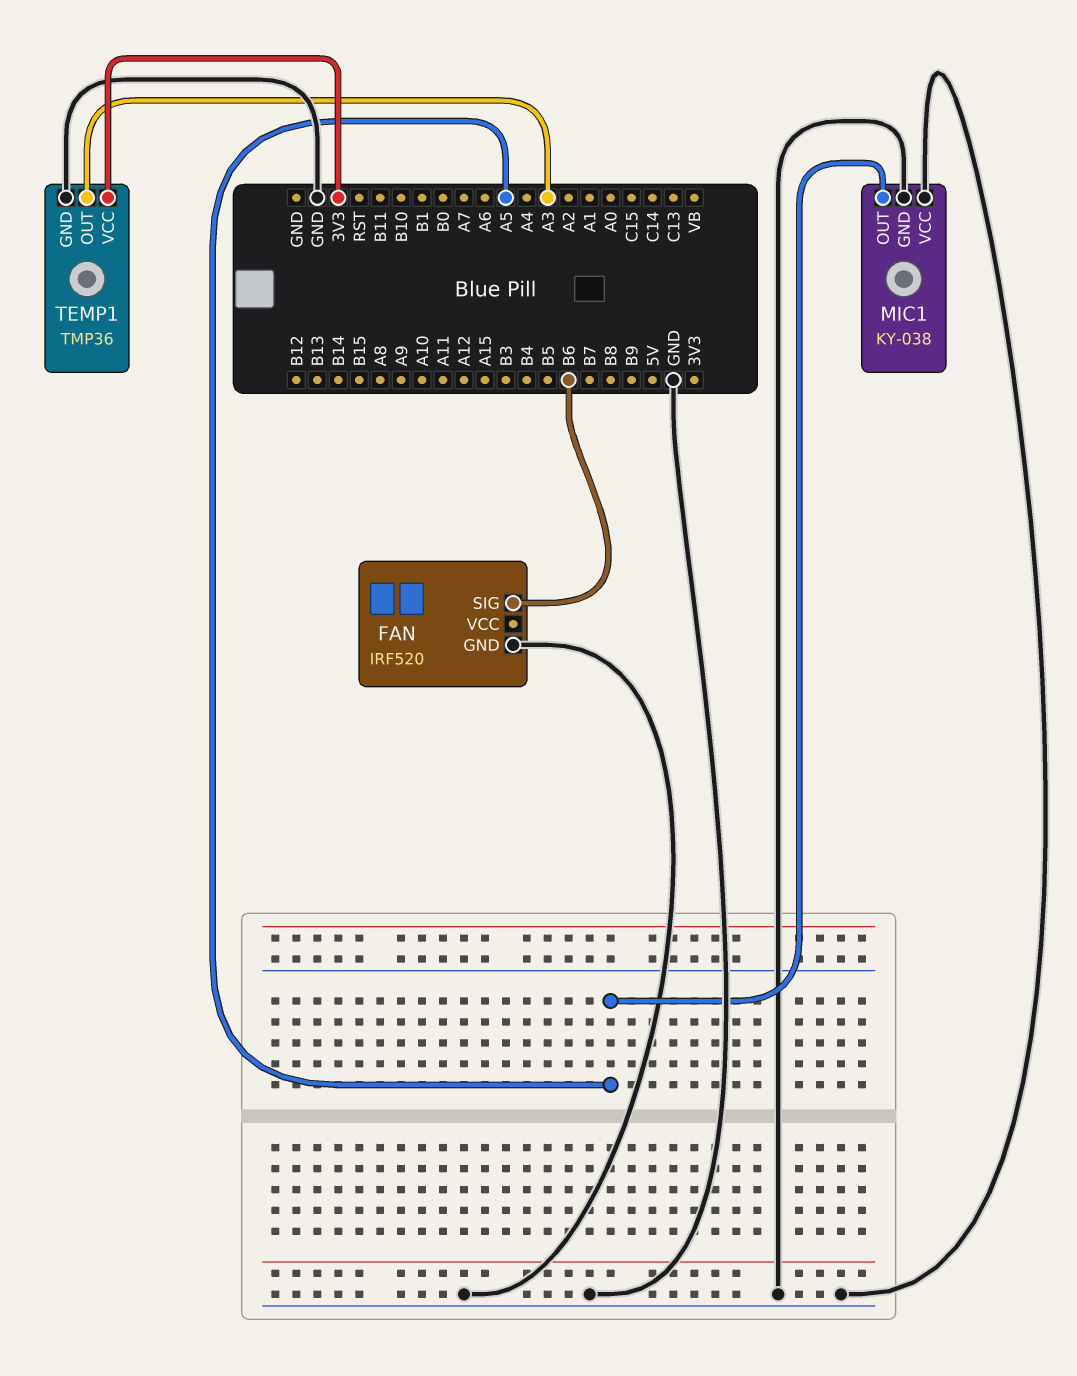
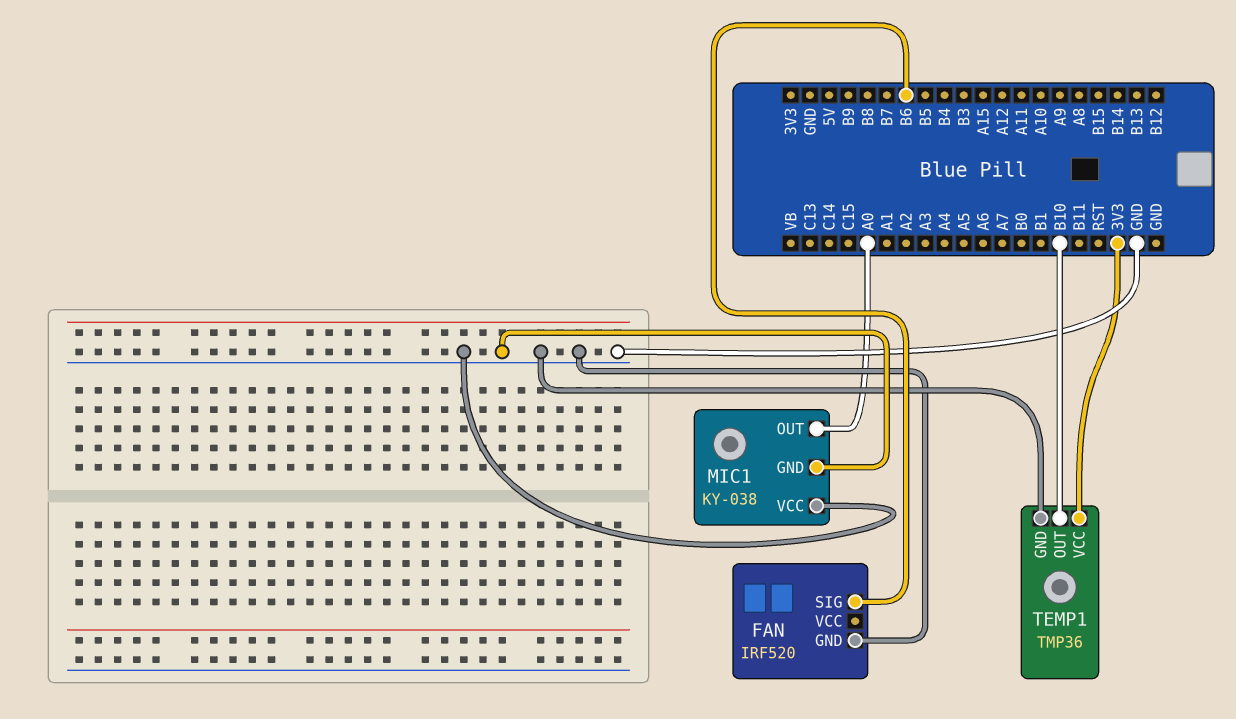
MIC1 pin OUT: A5 -> A0
TEMP1 pin OUT: A3 -> B10

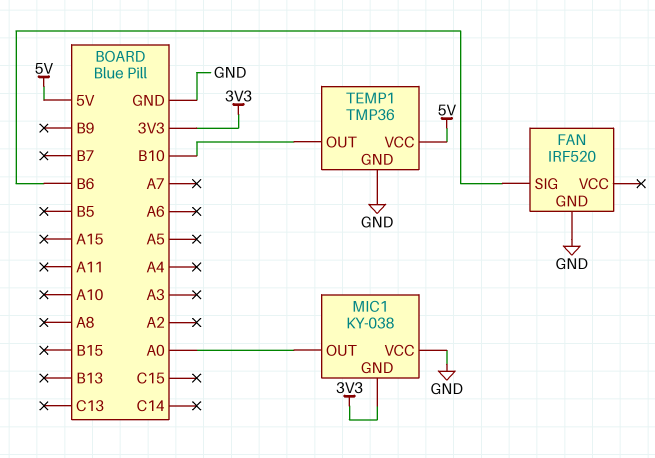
MIC1 pin GND: GND -> 3V3
TEMP1 pin VCC: 3V3 -> 5V

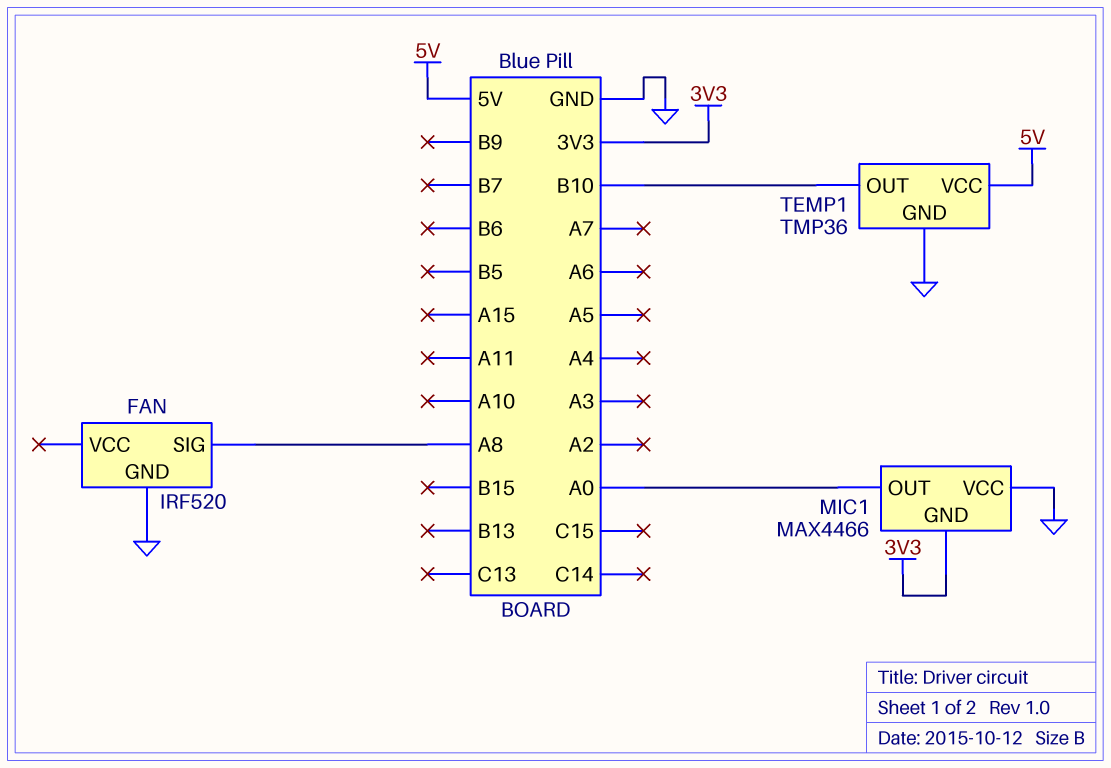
FAN pin SIG: B6 -> A8
MIC1: KY-038 -> MAX4466

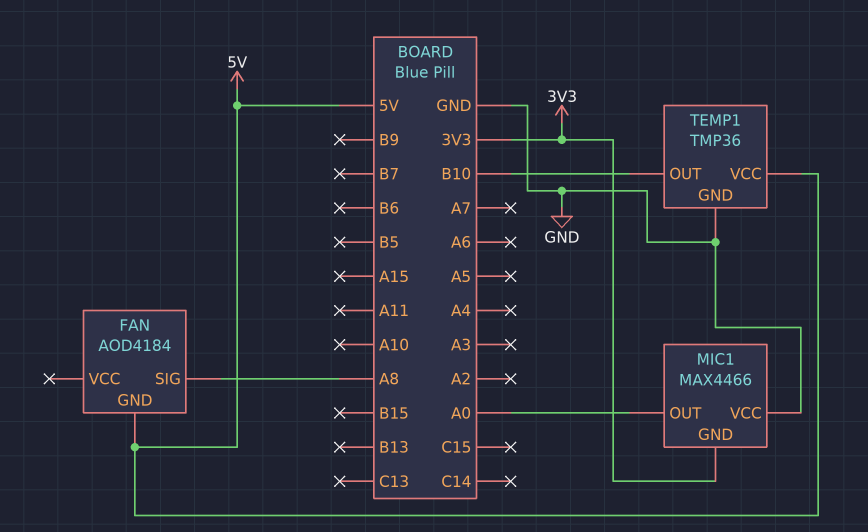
FAN: IRF520 -> AOD4184
FAN pin GND: GND -> 5V

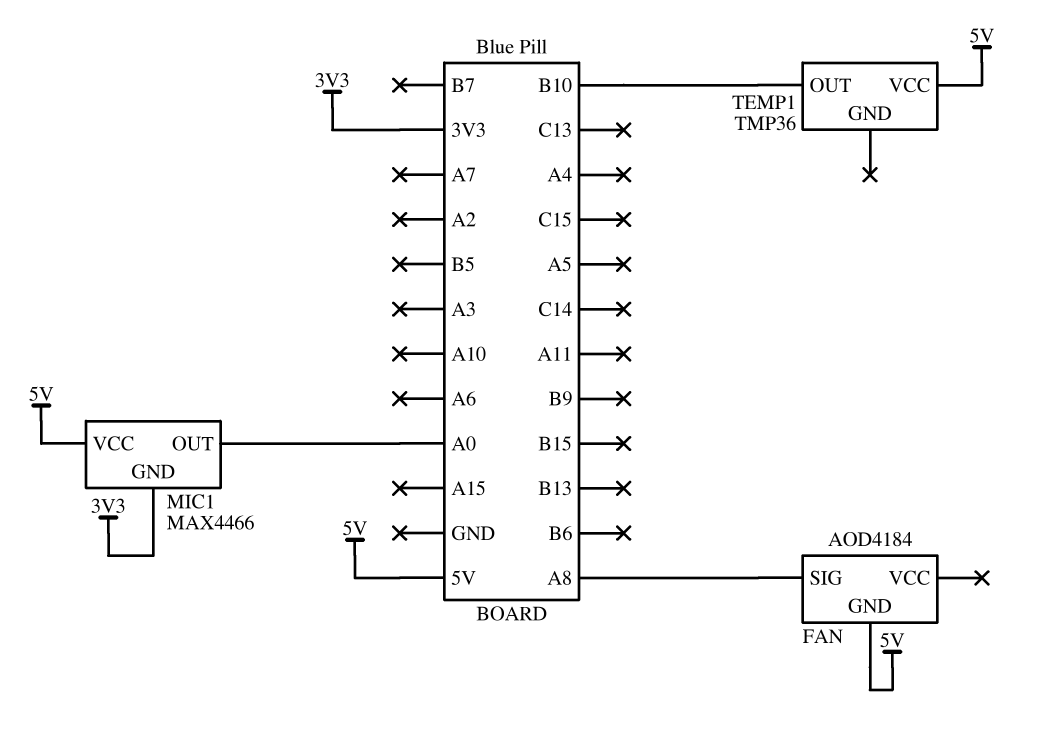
MIC1 pin VCC: GND -> 5V
TEMP1 pin GND: GND -> none

